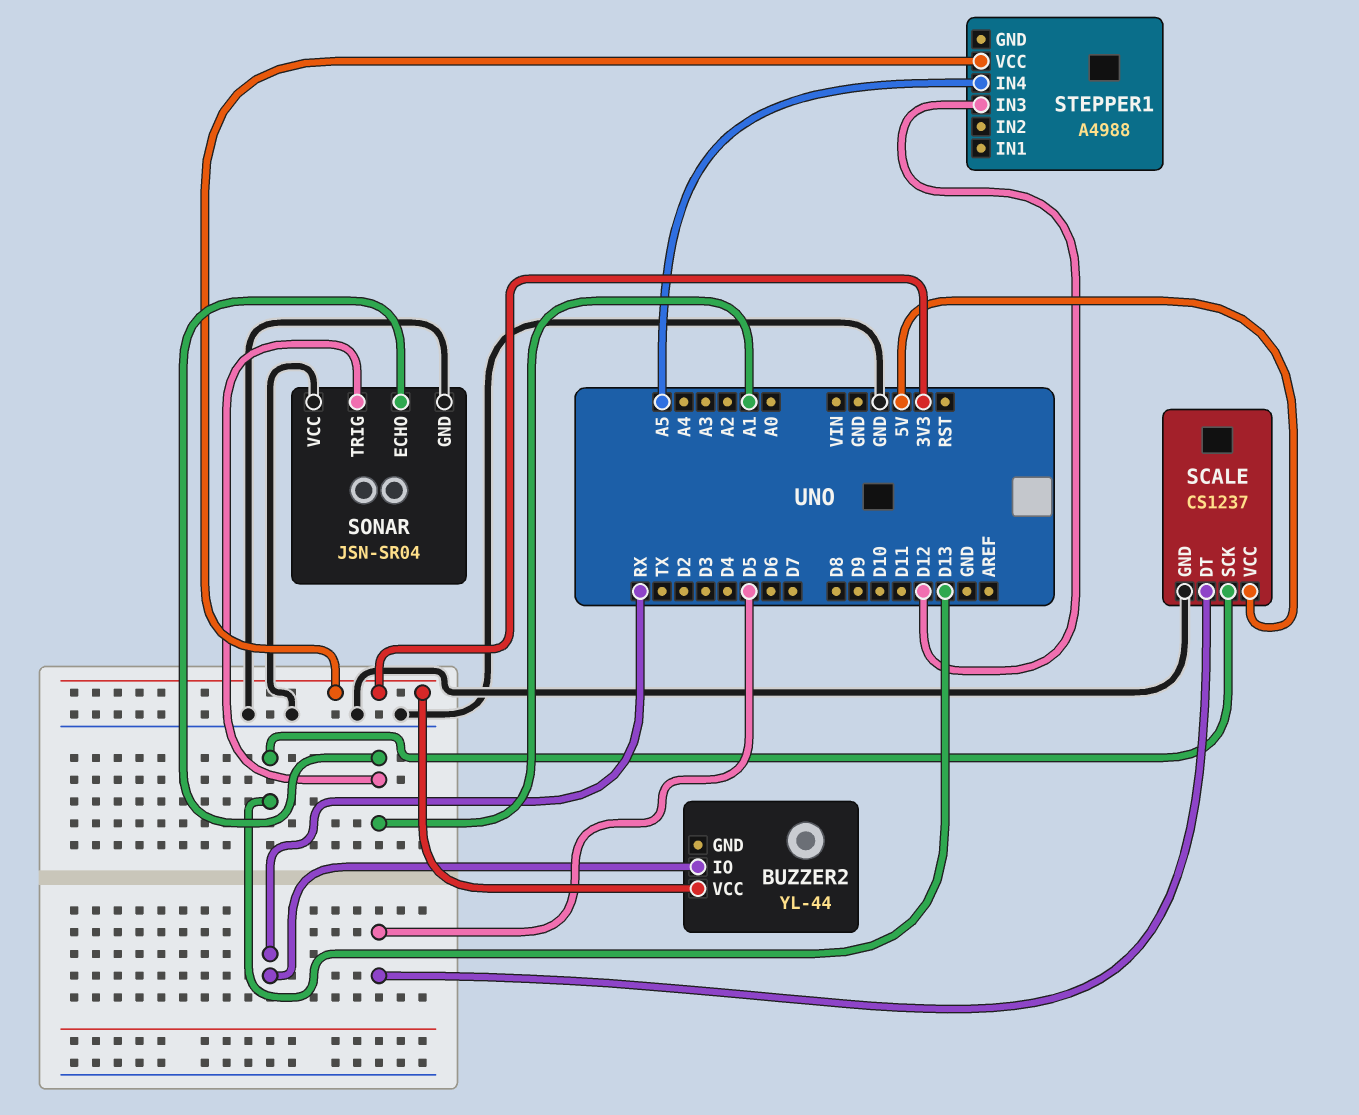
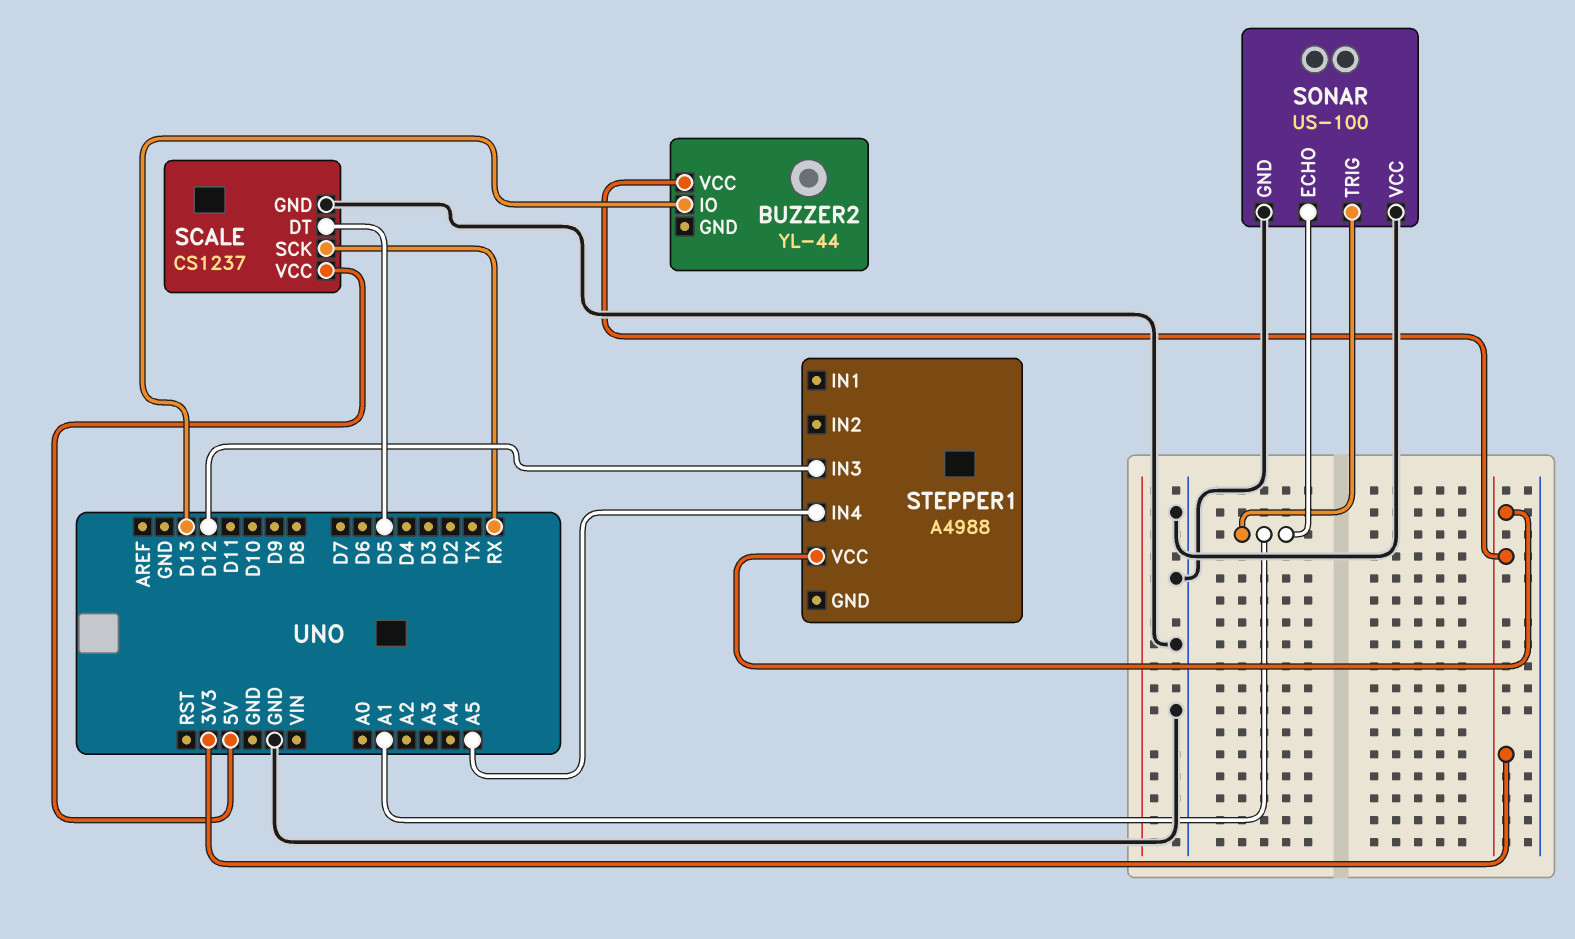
BUZZER2 pin IO: RX -> D13
SCALE pin SCK: D13 -> RX
SONAR: JSN-SR04 -> US-100

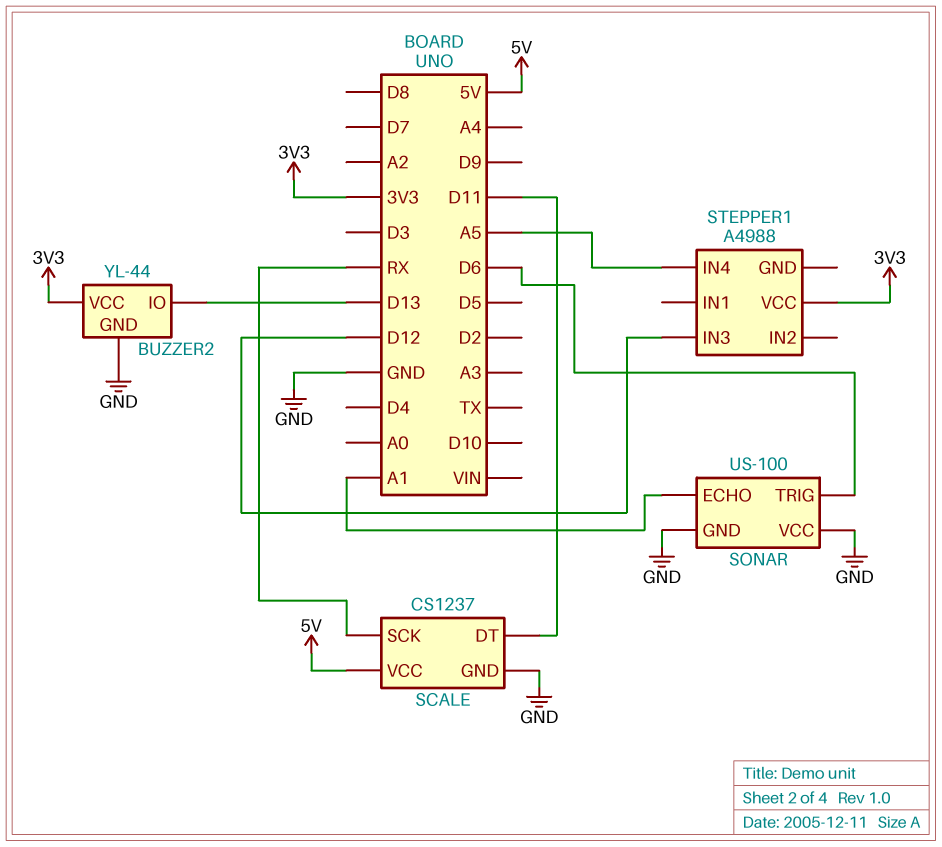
BUZZER2 pin GND: none -> GND
SCALE pin DT: D5 -> D11
SONAR pin TRIG: A1 -> D6

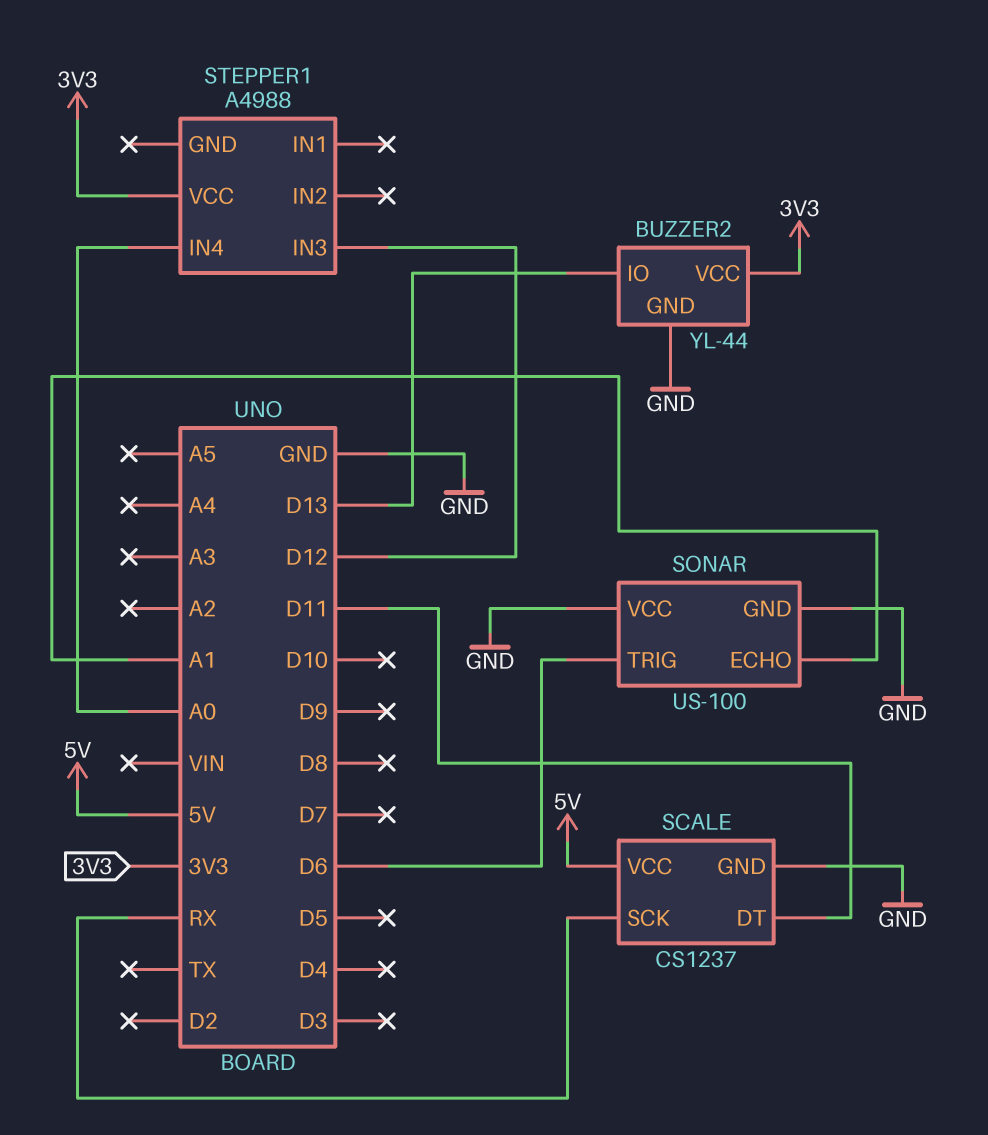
STEPPER1 pin IN4: A5 -> A0

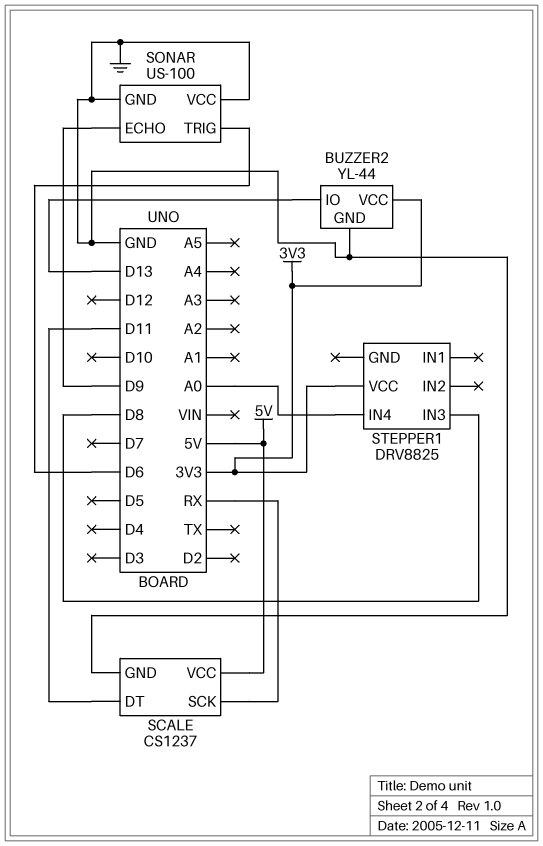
SONAR pin ECHO: A1 -> D9
STEPPER1: A4988 -> DRV8825
STEPPER1 pin IN3: D12 -> D8

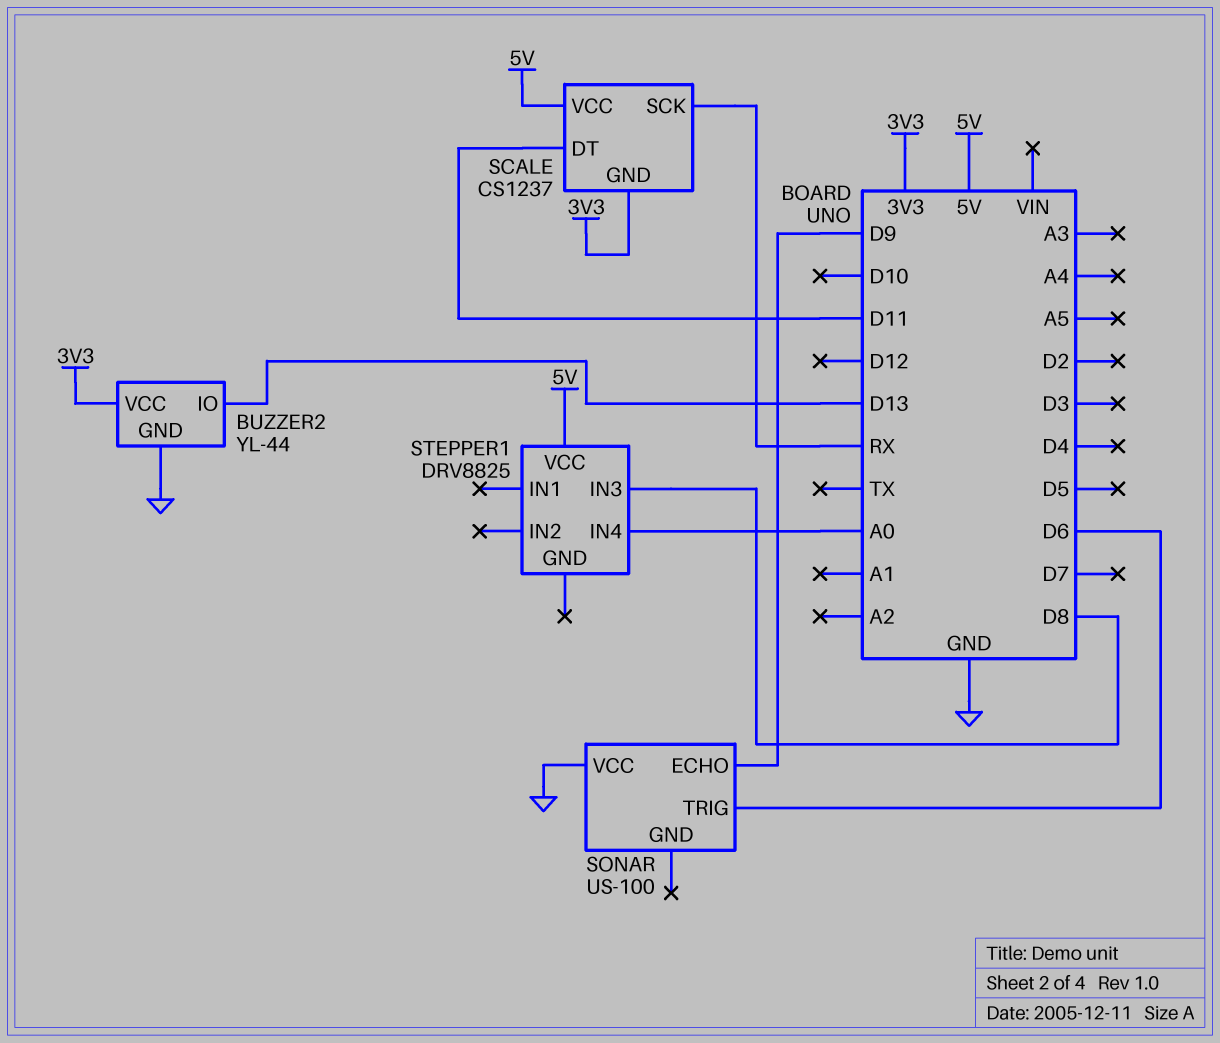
SCALE pin GND: GND -> 3V3
SONAR pin GND: GND -> none
STEPPER1 pin VCC: 3V3 -> 5V

